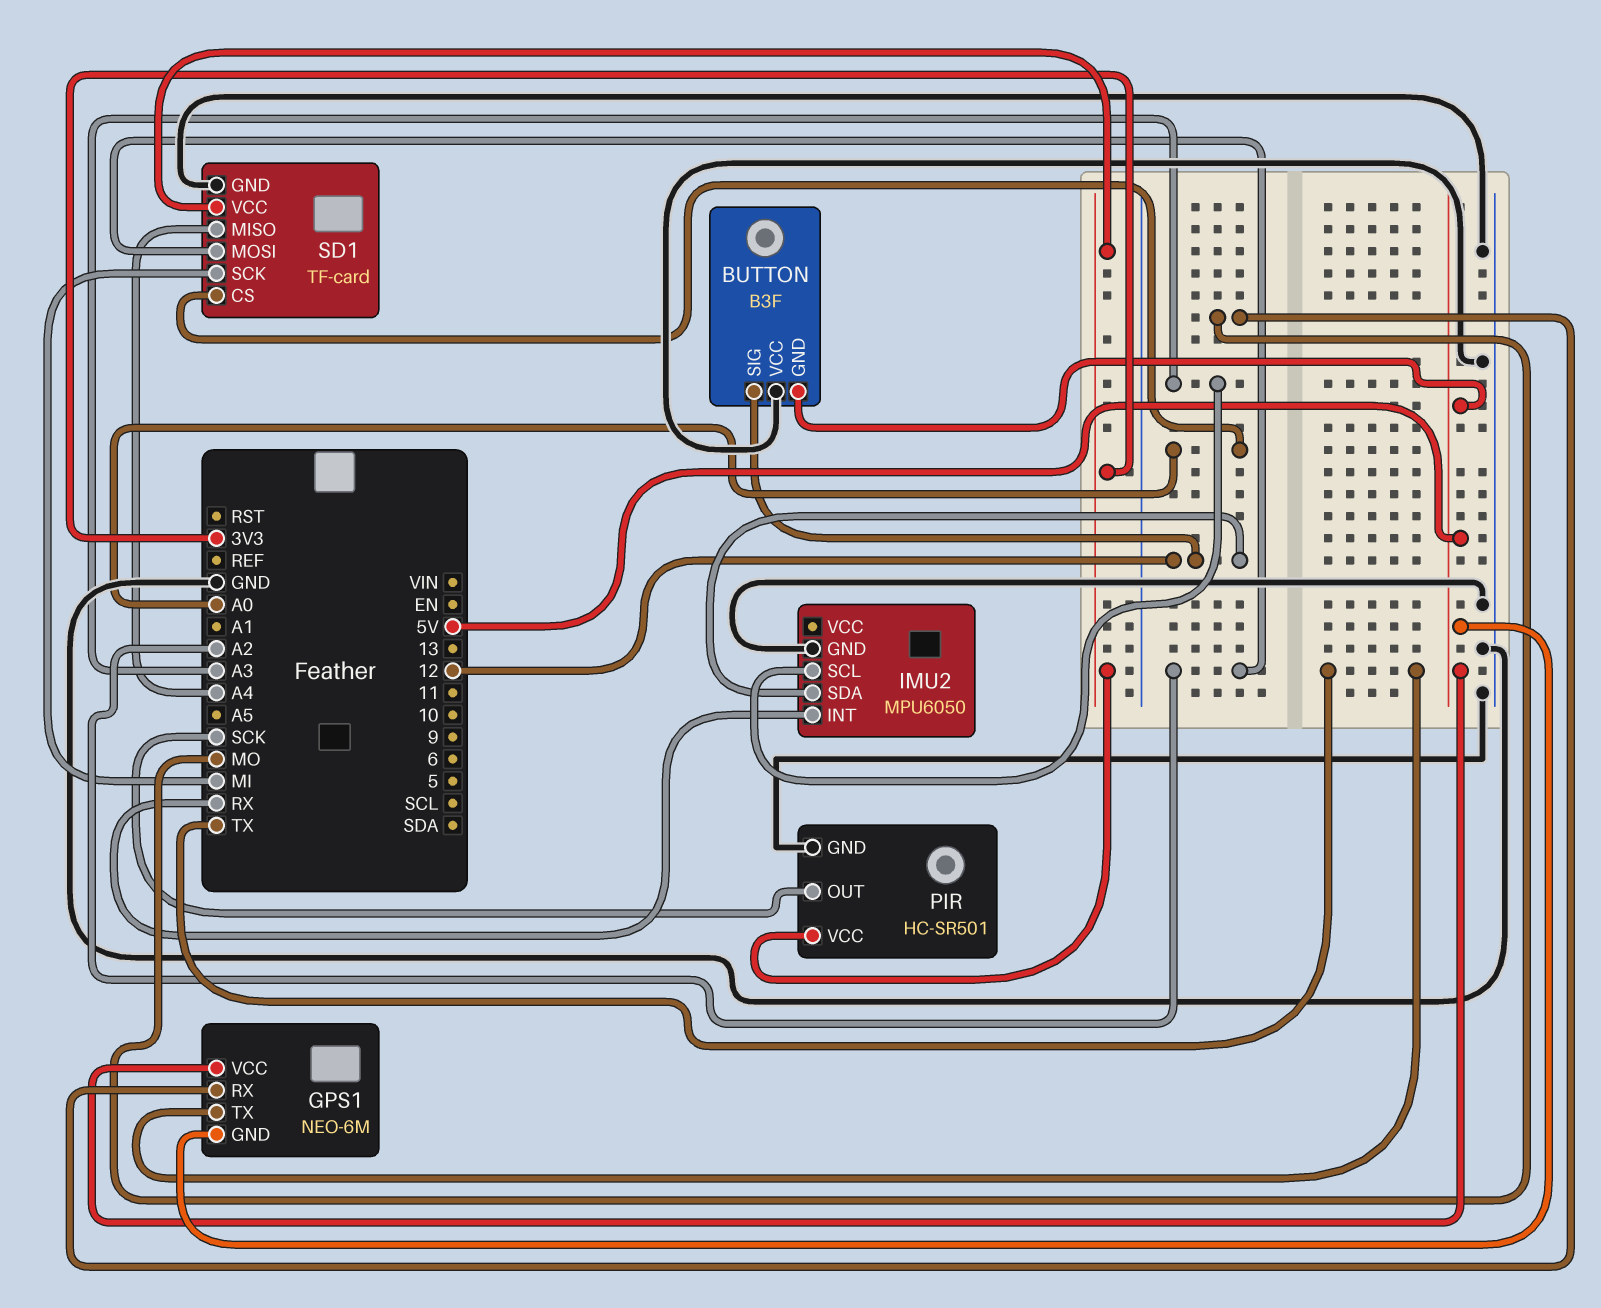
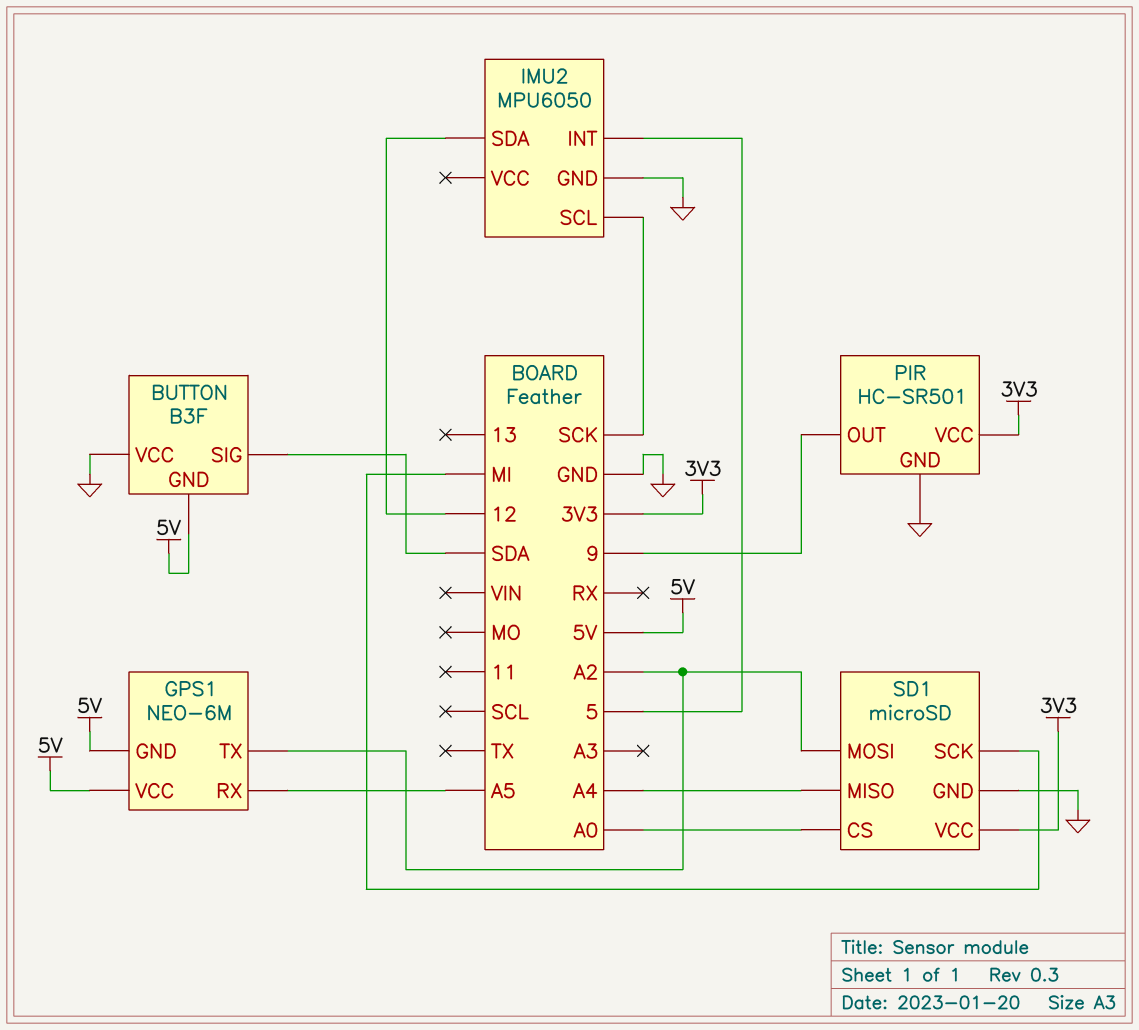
BUTTON pin SIG: 12 -> SDA
GPS1 pin RX: MO -> A5
GPS1 pin TX: TX -> A2
IMU2 pin INT: RX -> 5
IMU2 pin SCL: A3 -> SCK
PIR pin OUT: SCK -> 9
SD1: TF-card -> microSD

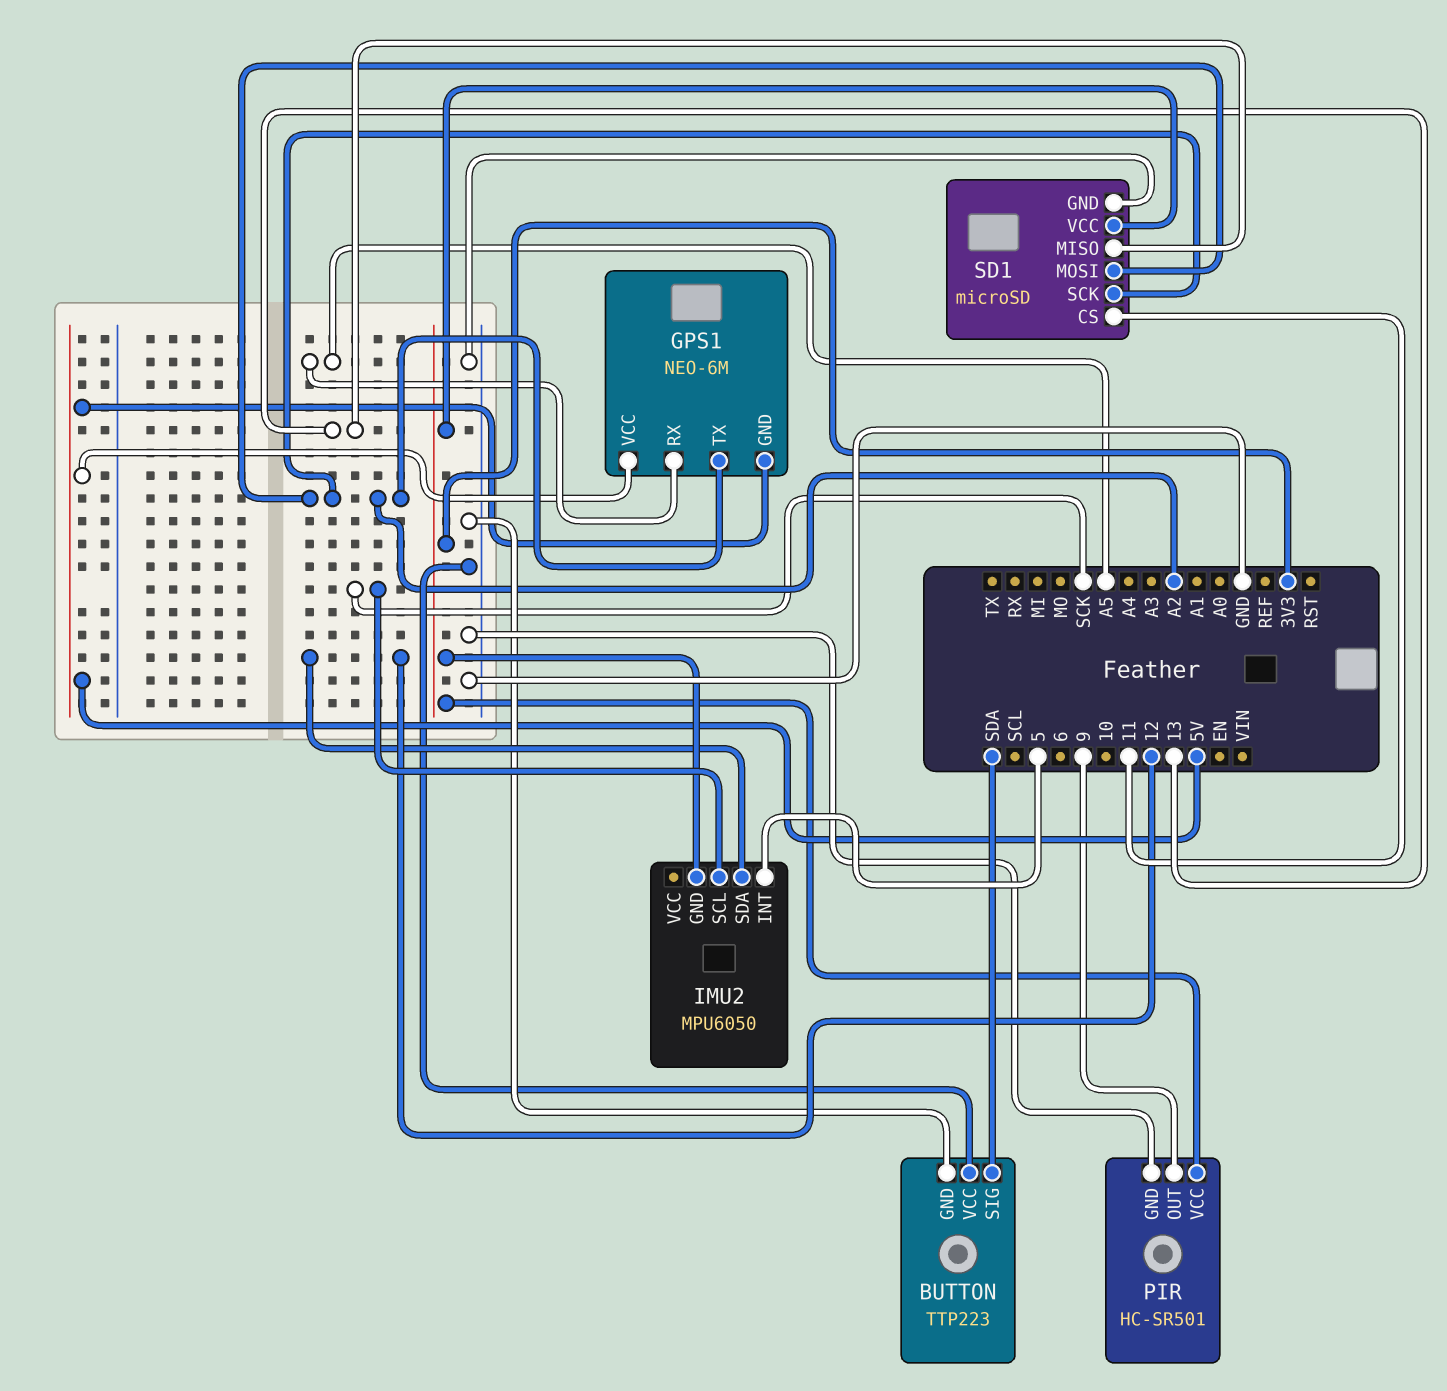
BUTTON: B3F -> TTP223
BUTTON pin GND: 5V -> GND
IMU2 pin GND: GND -> 3V3
SD1 pin CS: A0 -> 11
SD1 pin MISO: A4 -> 13
SD1 pin SCK: MI -> A2

